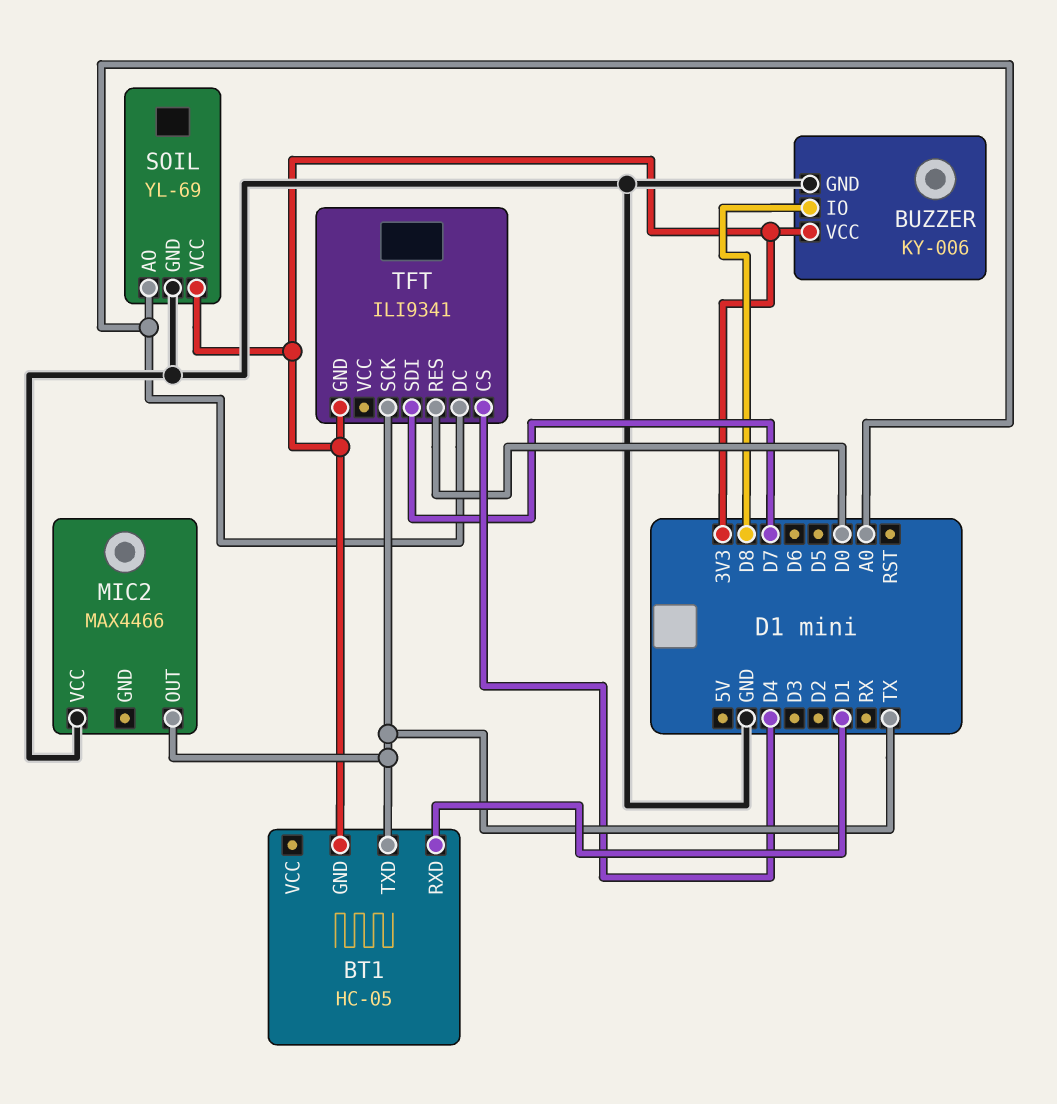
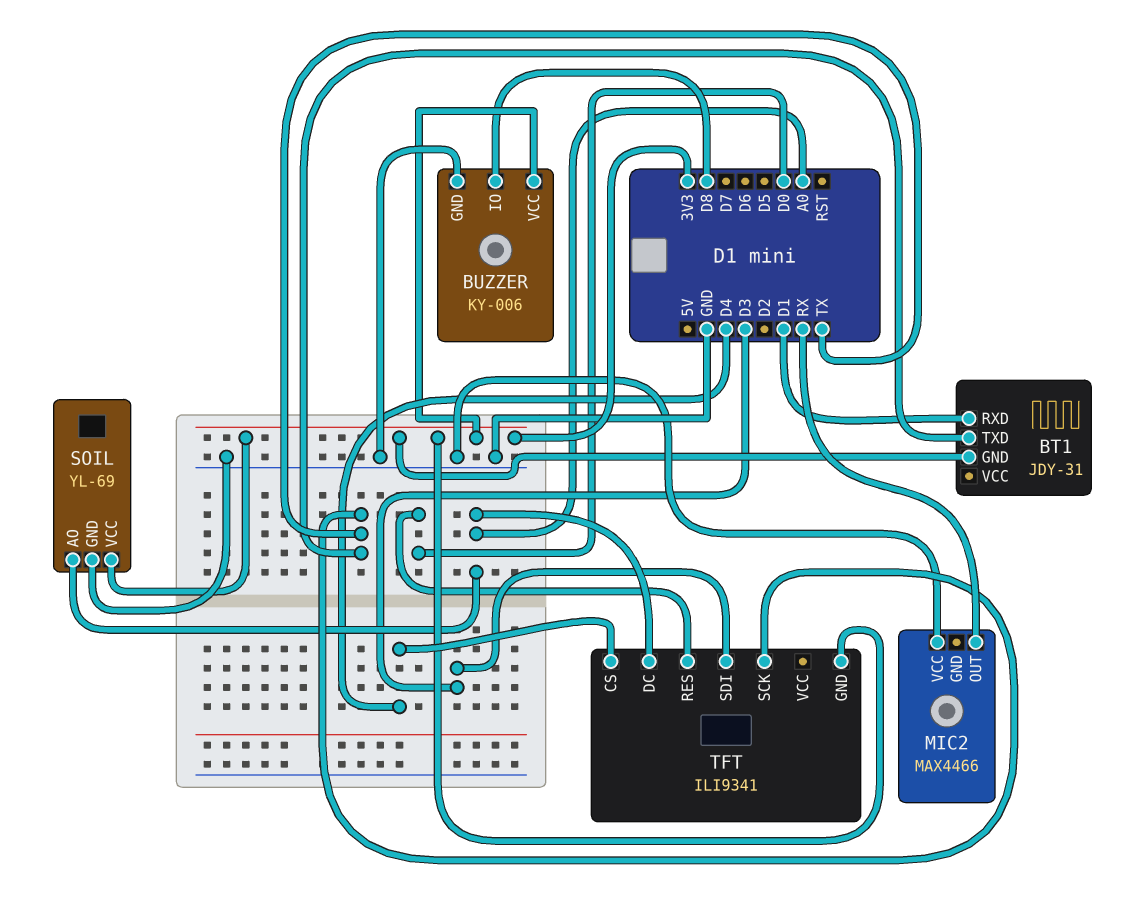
BT1: HC-05 -> JDY-31
MIC2 pin OUT: TX -> RX
TFT pin SDI: D7 -> D3

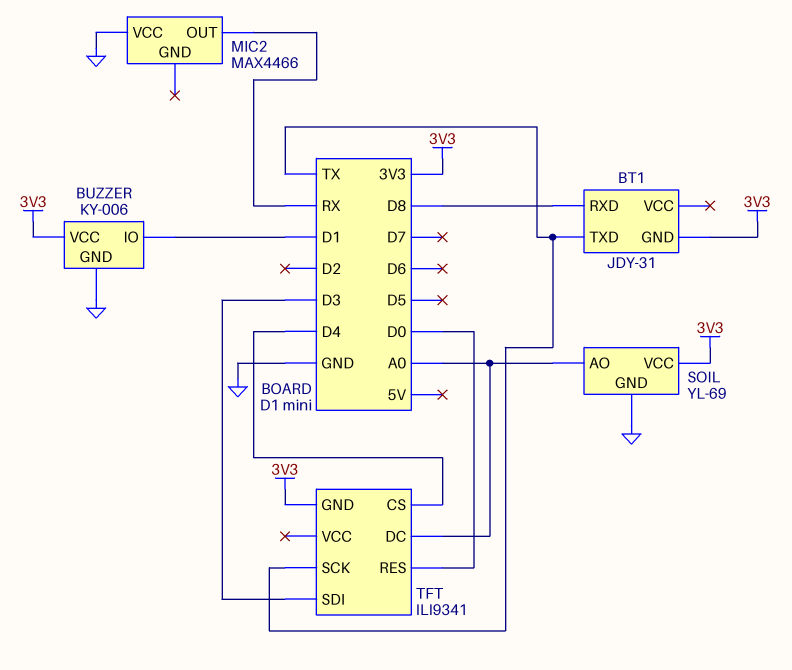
BT1 pin RXD: D1 -> D8
BUZZER pin IO: D8 -> D1

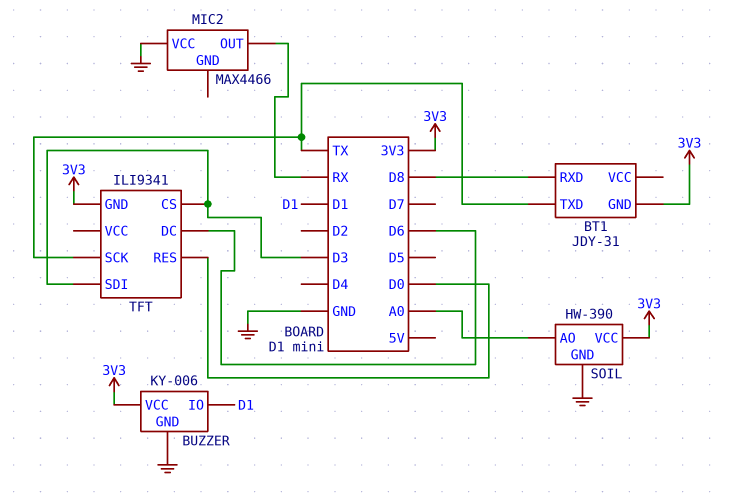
SOIL: YL-69 -> HW-390
TFT pin CS: D4 -> D3
TFT pin DC: A0 -> D6

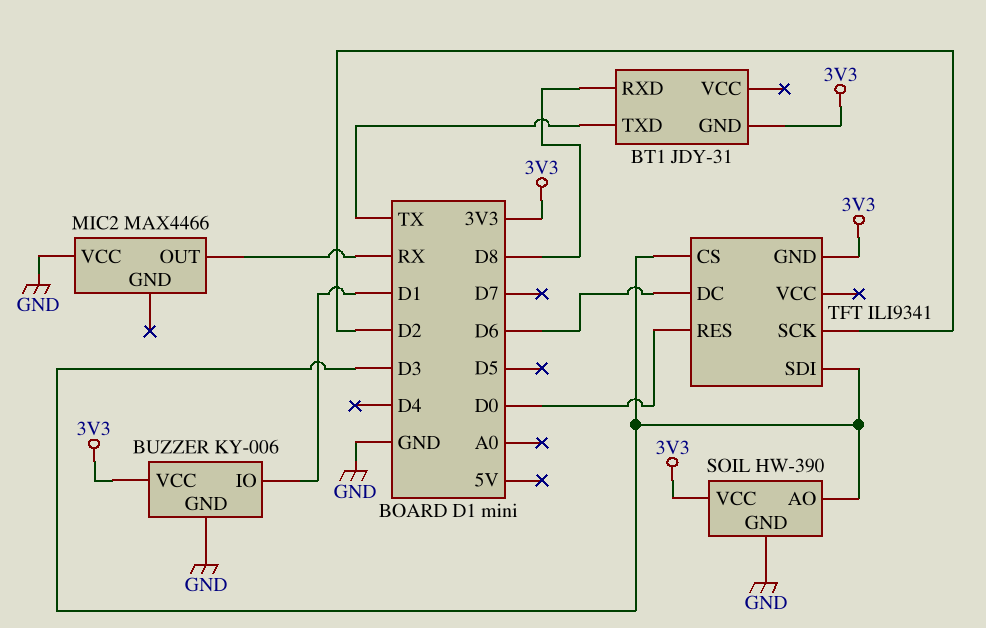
SOIL pin AO: A0 -> D3
TFT pin SCK: TX -> D2

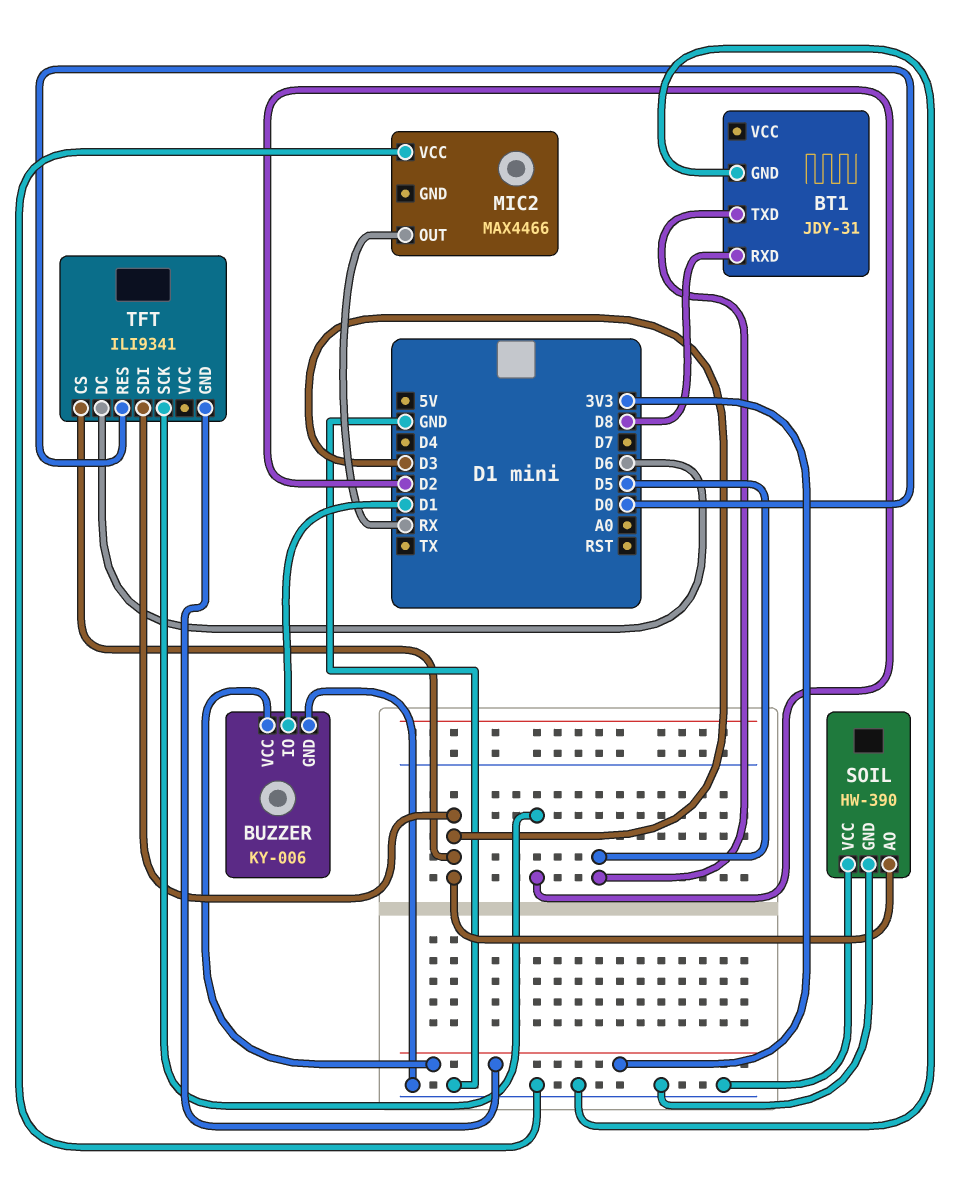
BT1 pin GND: 3V3 -> GND
BT1 pin TXD: TX -> D5
SOIL pin VCC: 3V3 -> GND

